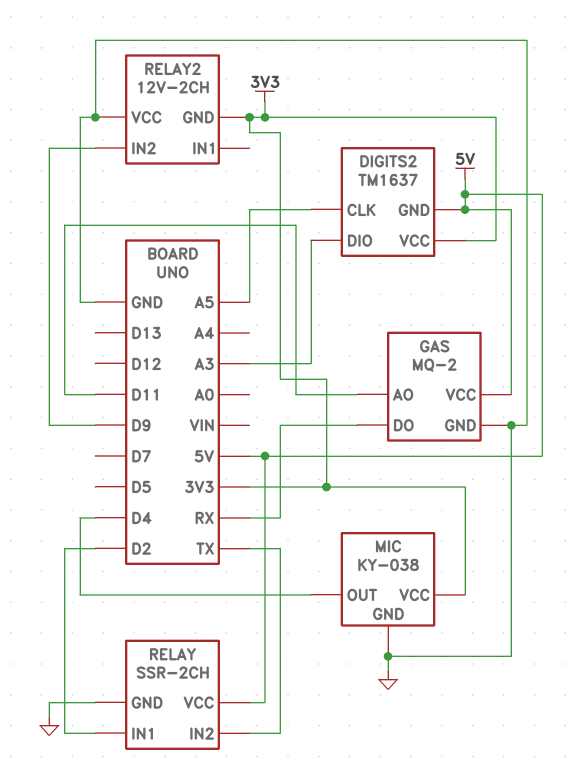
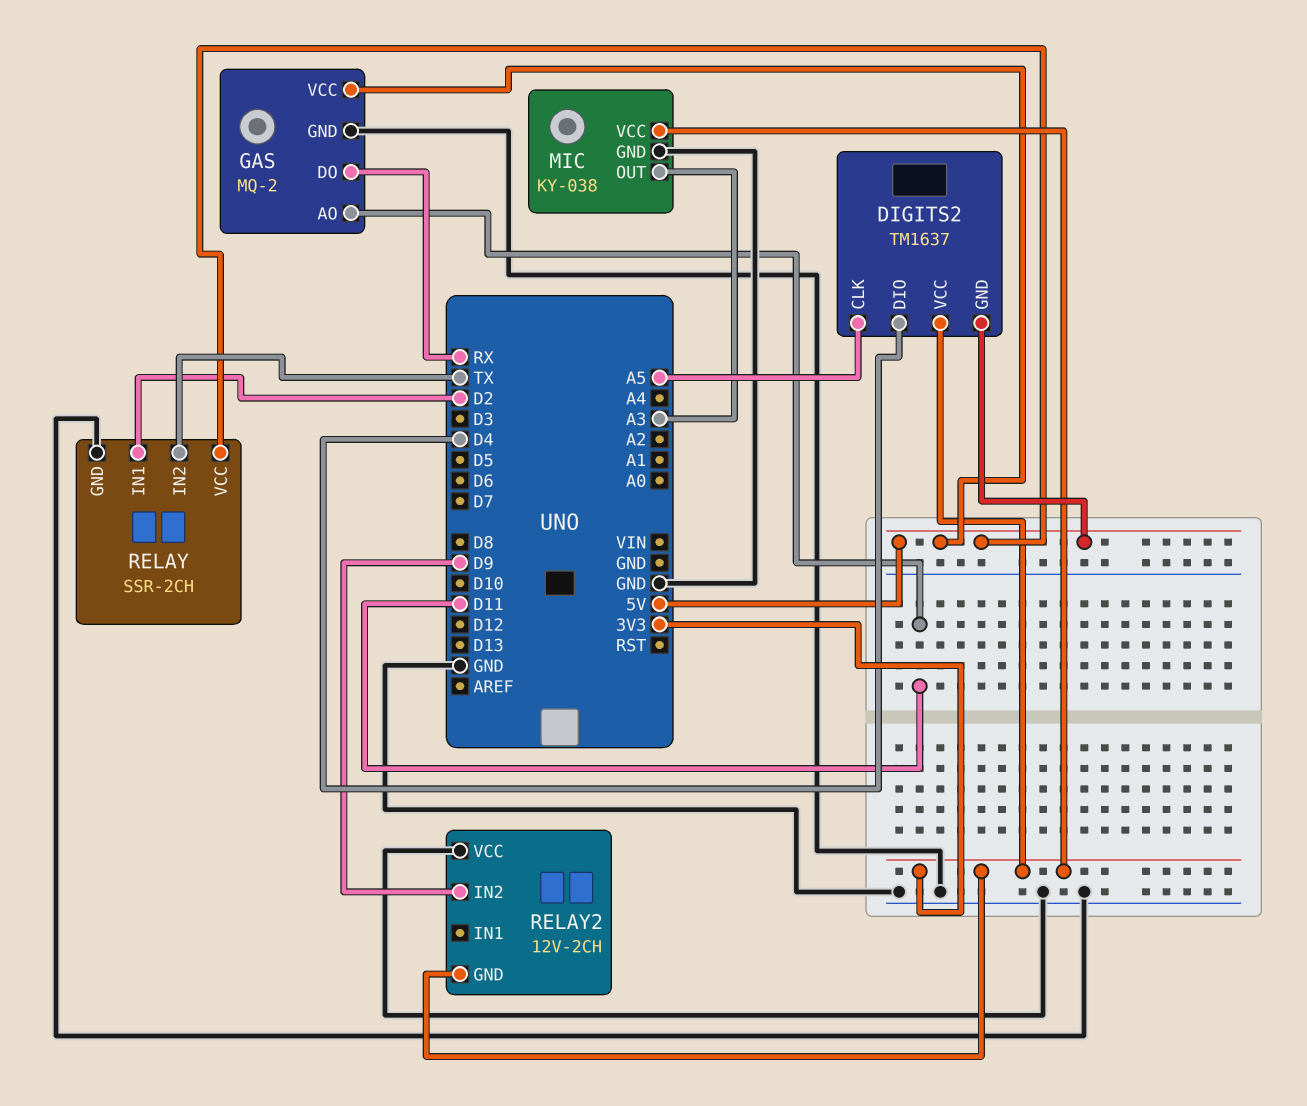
DIGITS2 pin DIO: A3 -> D4
MIC pin OUT: D4 -> A3

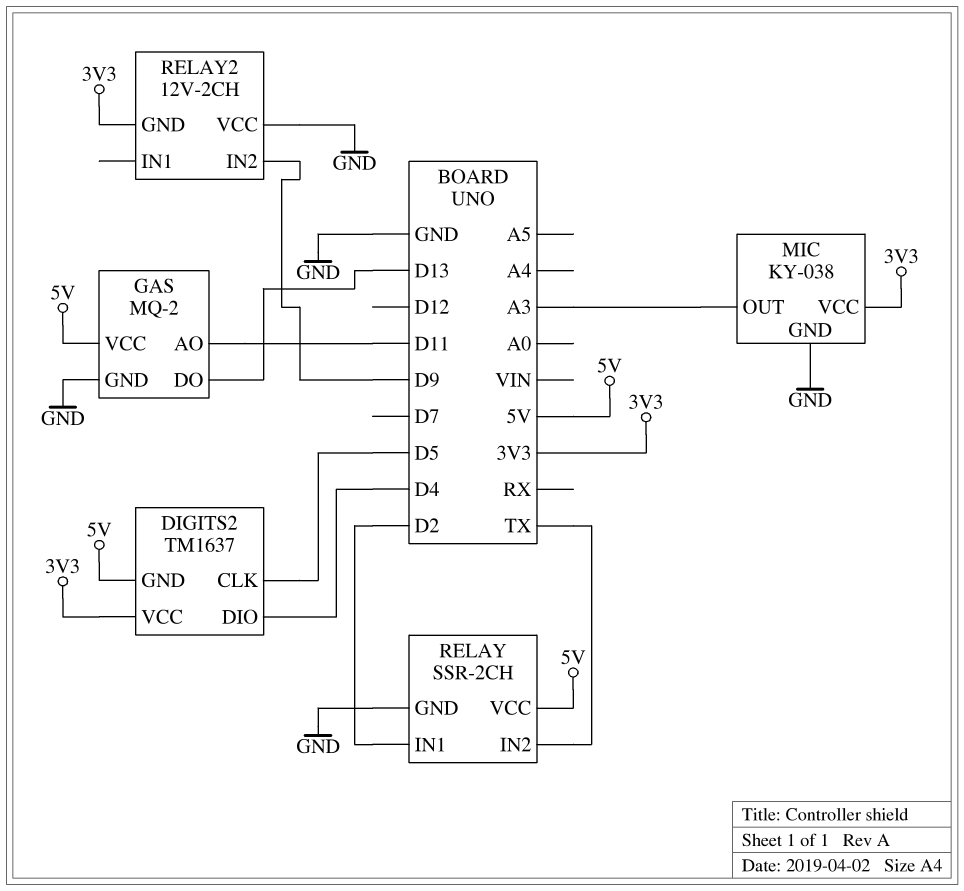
DIGITS2 pin CLK: A5 -> D5
GAS pin DO: RX -> D13

